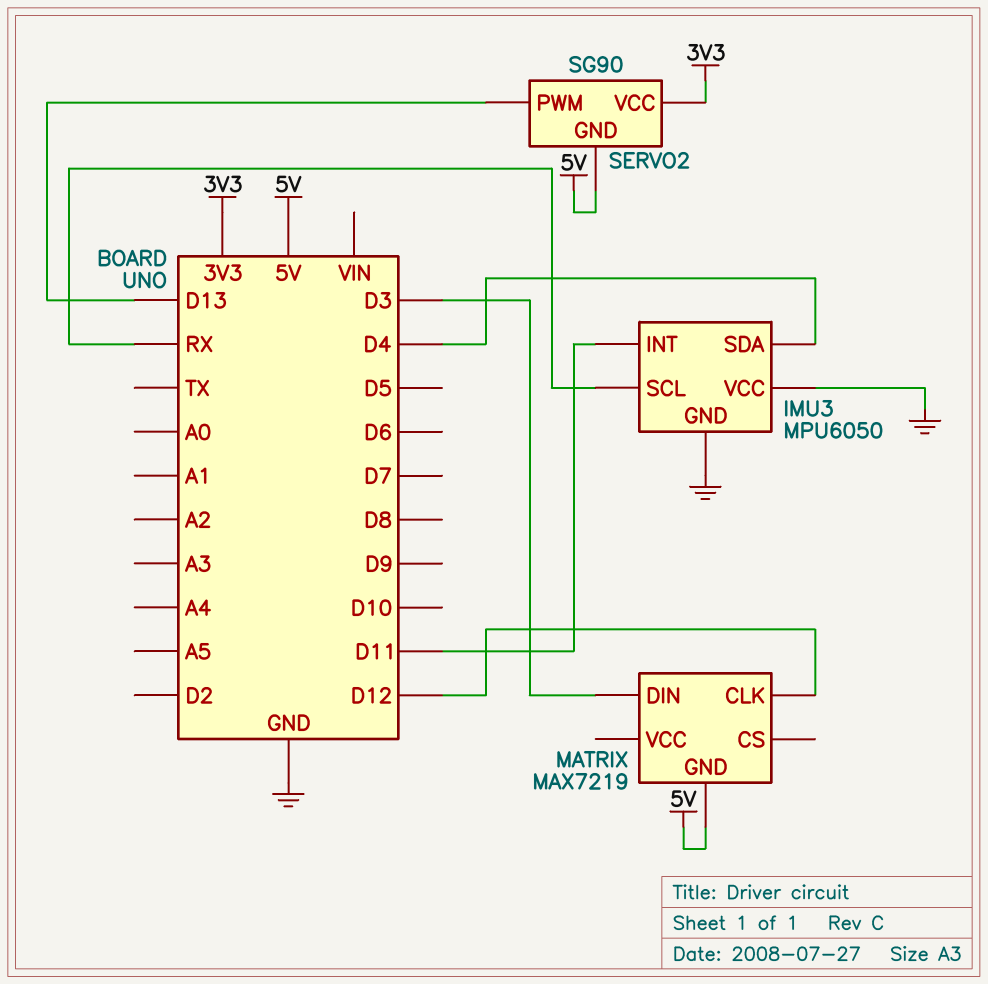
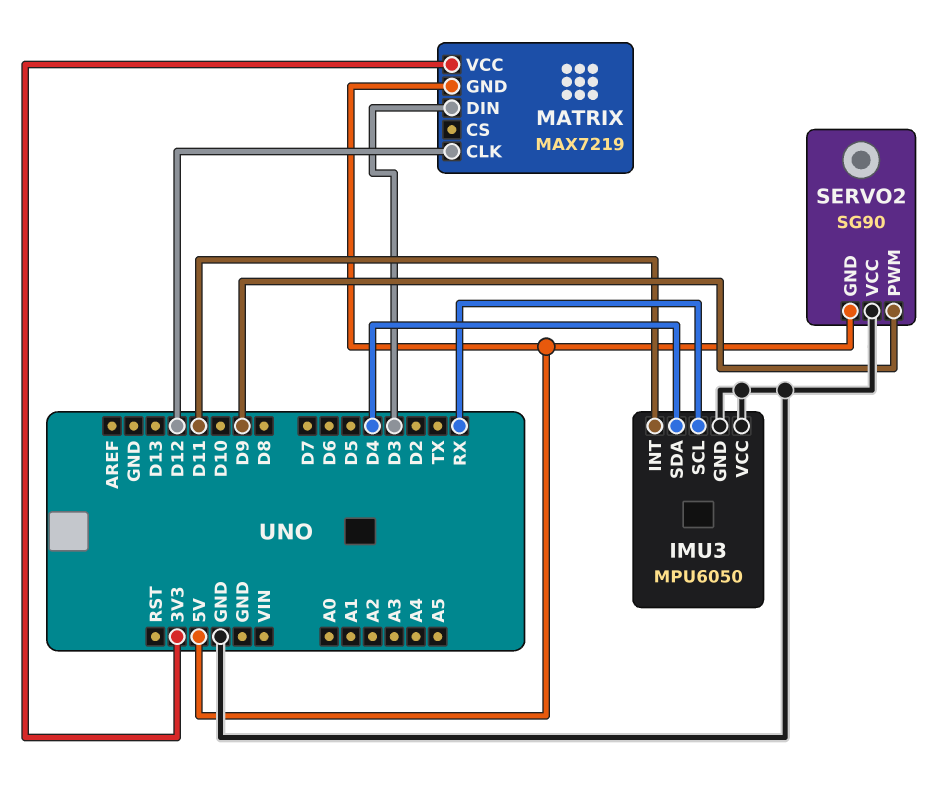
MATRIX pin VCC: none -> 3V3
SERVO2 pin PWM: D13 -> D9
SERVO2 pin VCC: 3V3 -> GND

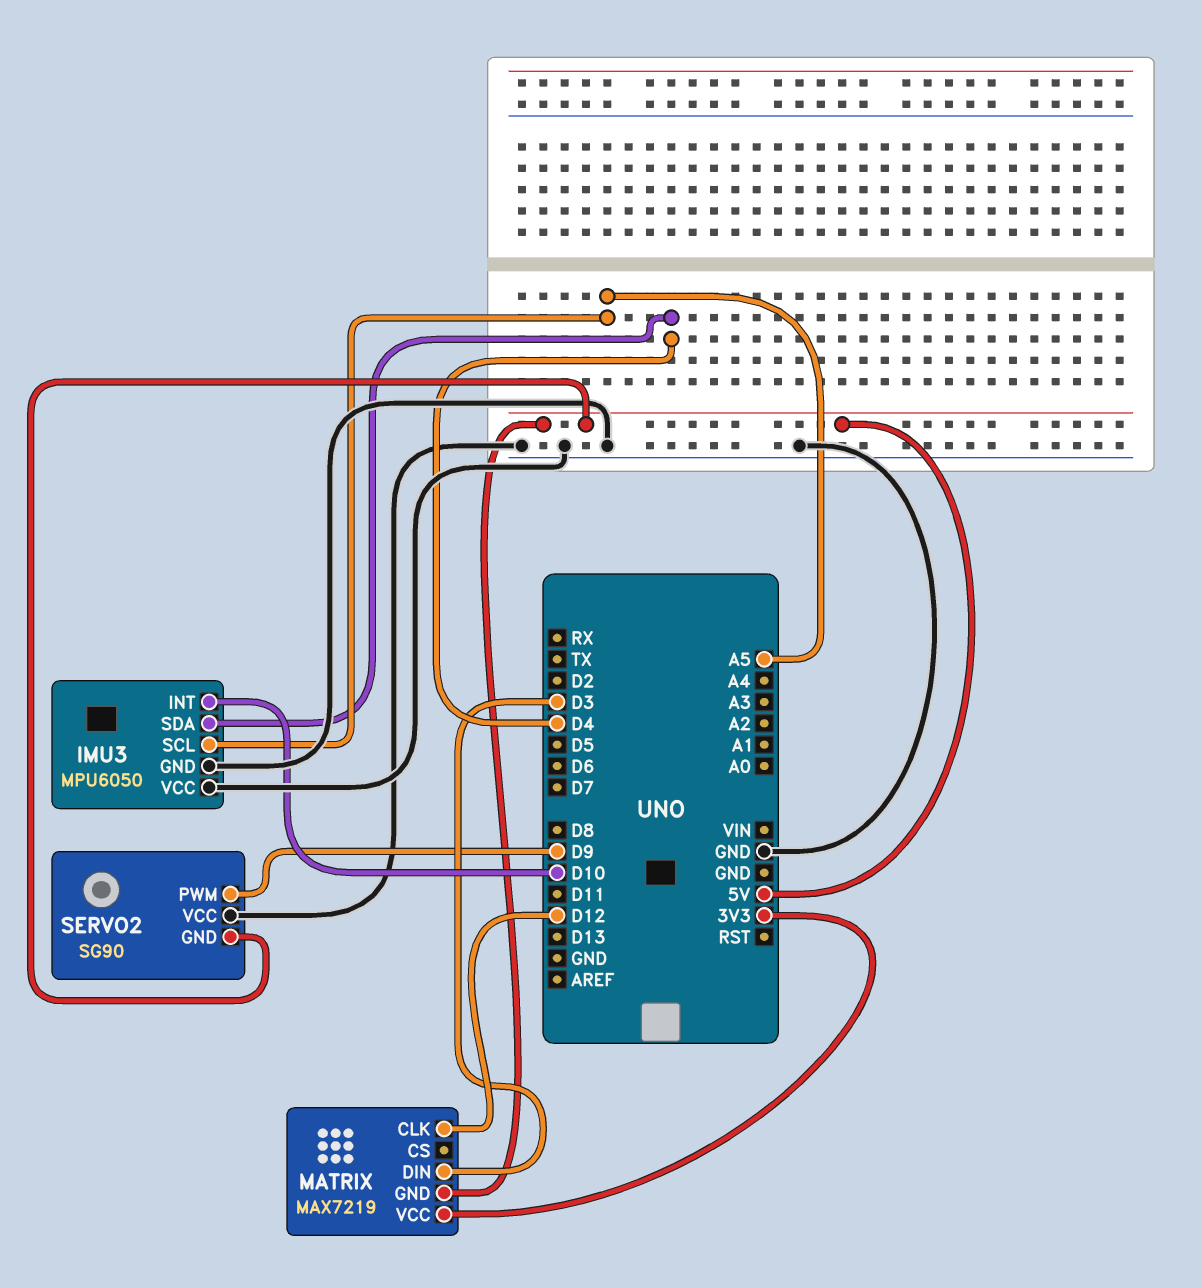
IMU3 pin INT: D11 -> D10
IMU3 pin SCL: RX -> A5

